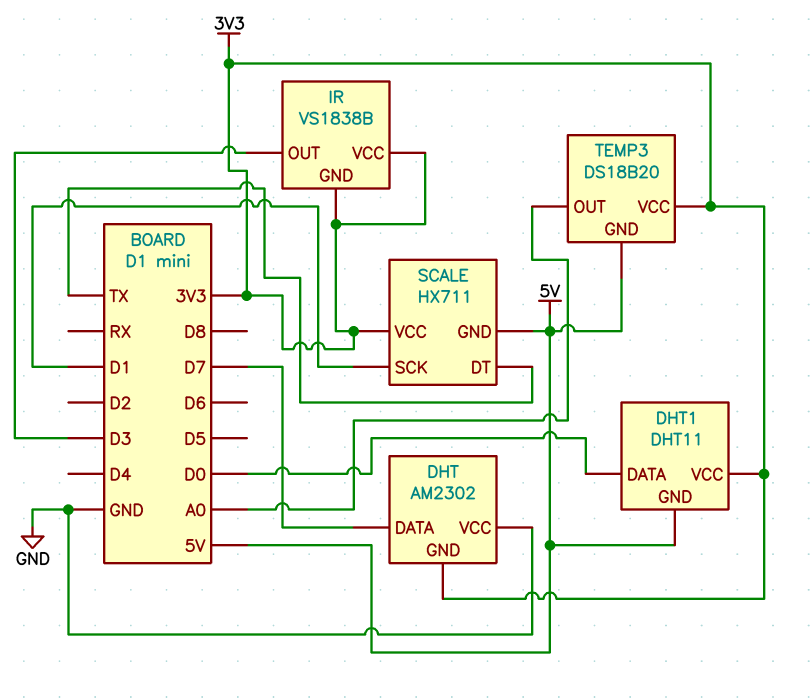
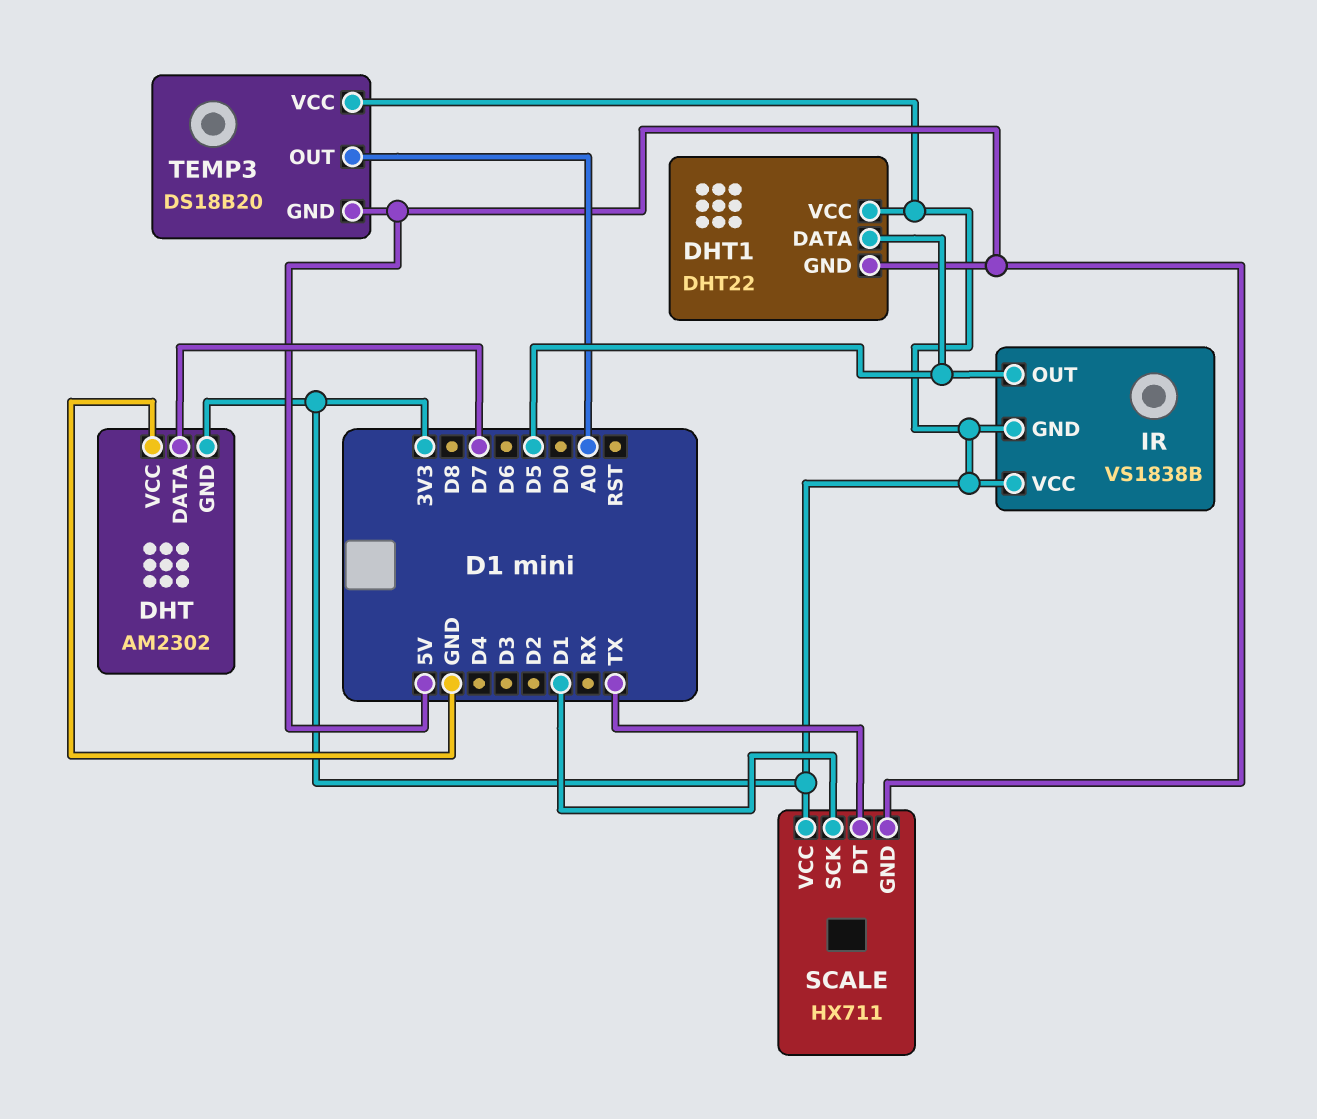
DHT1: DHT11 -> DHT22
DHT1 pin DATA: D0 -> D5
IR pin OUT: D3 -> D5

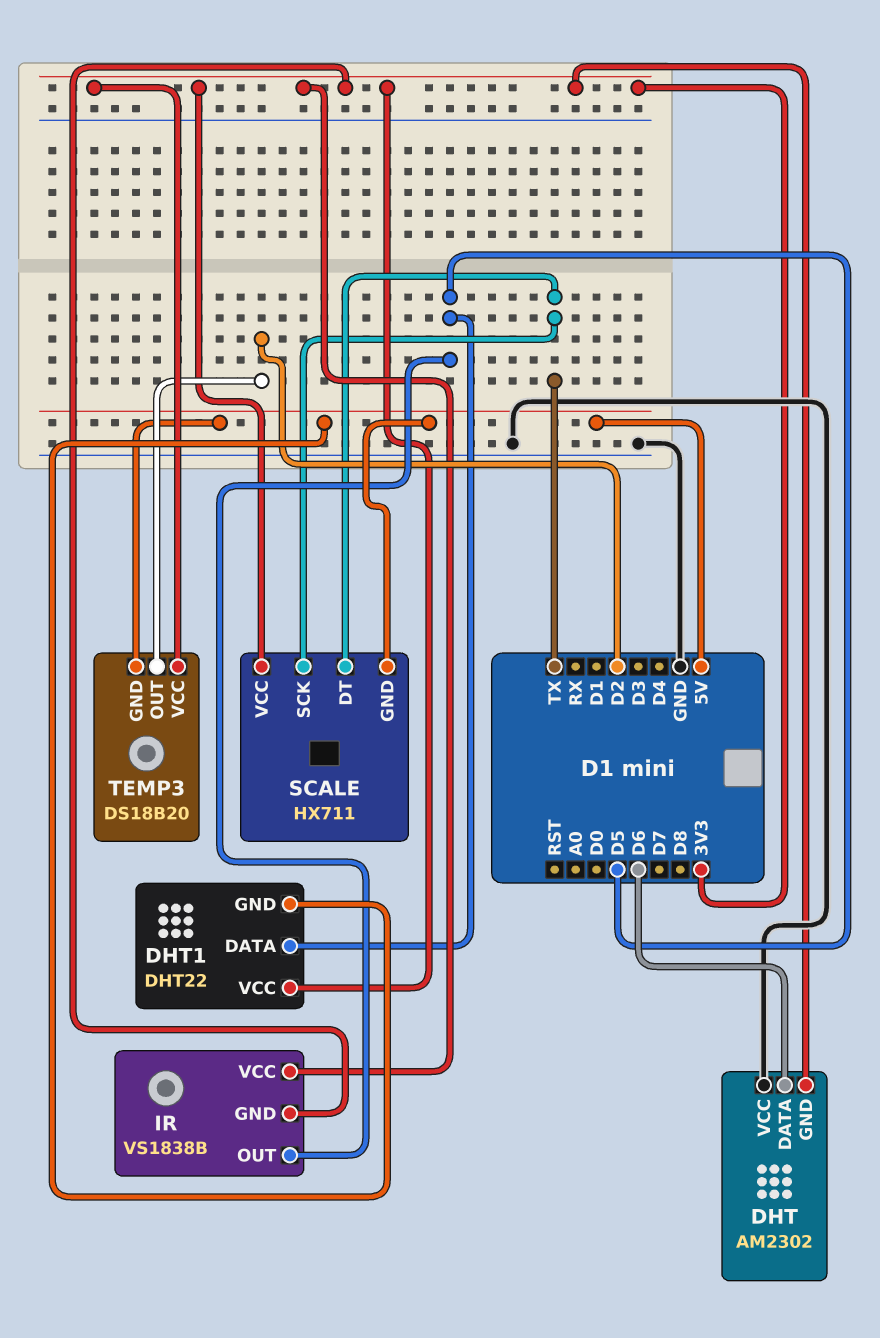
DHT pin DATA: D7 -> D6
SCALE pin SCK: D1 -> TX
TEMP3 pin OUT: A0 -> D2

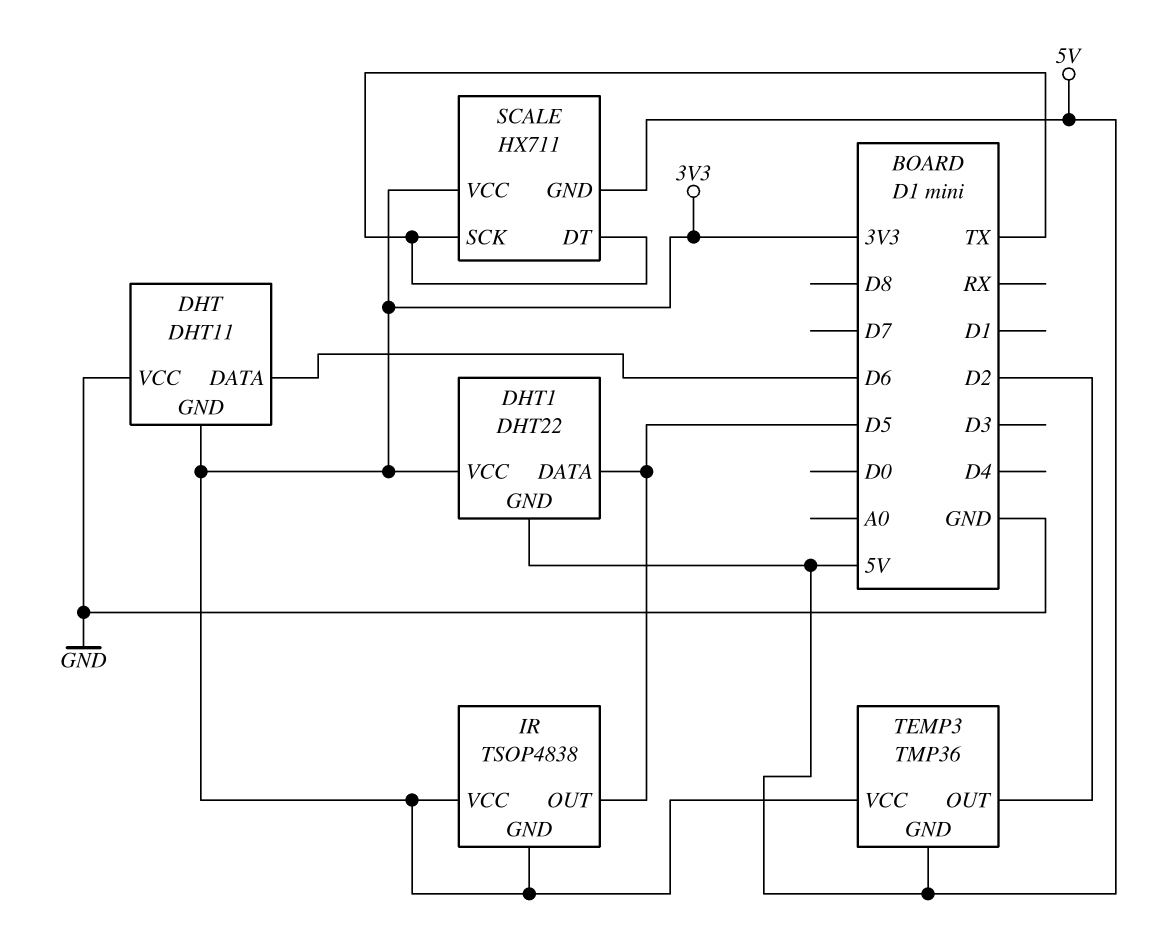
DHT: AM2302 -> DHT11
IR: VS1838B -> TSOP4838
TEMP3: DS18B20 -> TMP36

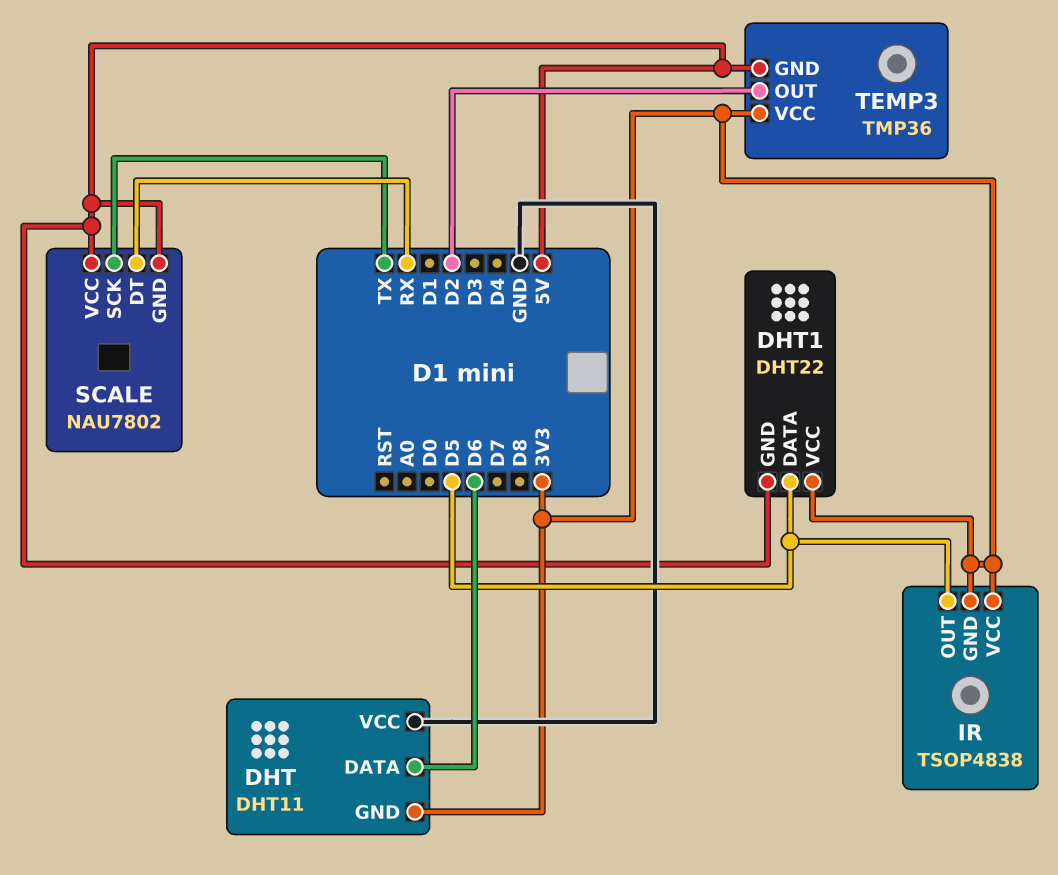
SCALE: HX711 -> NAU7802
SCALE pin DT: TX -> RX
SCALE pin VCC: 3V3 -> 5V

